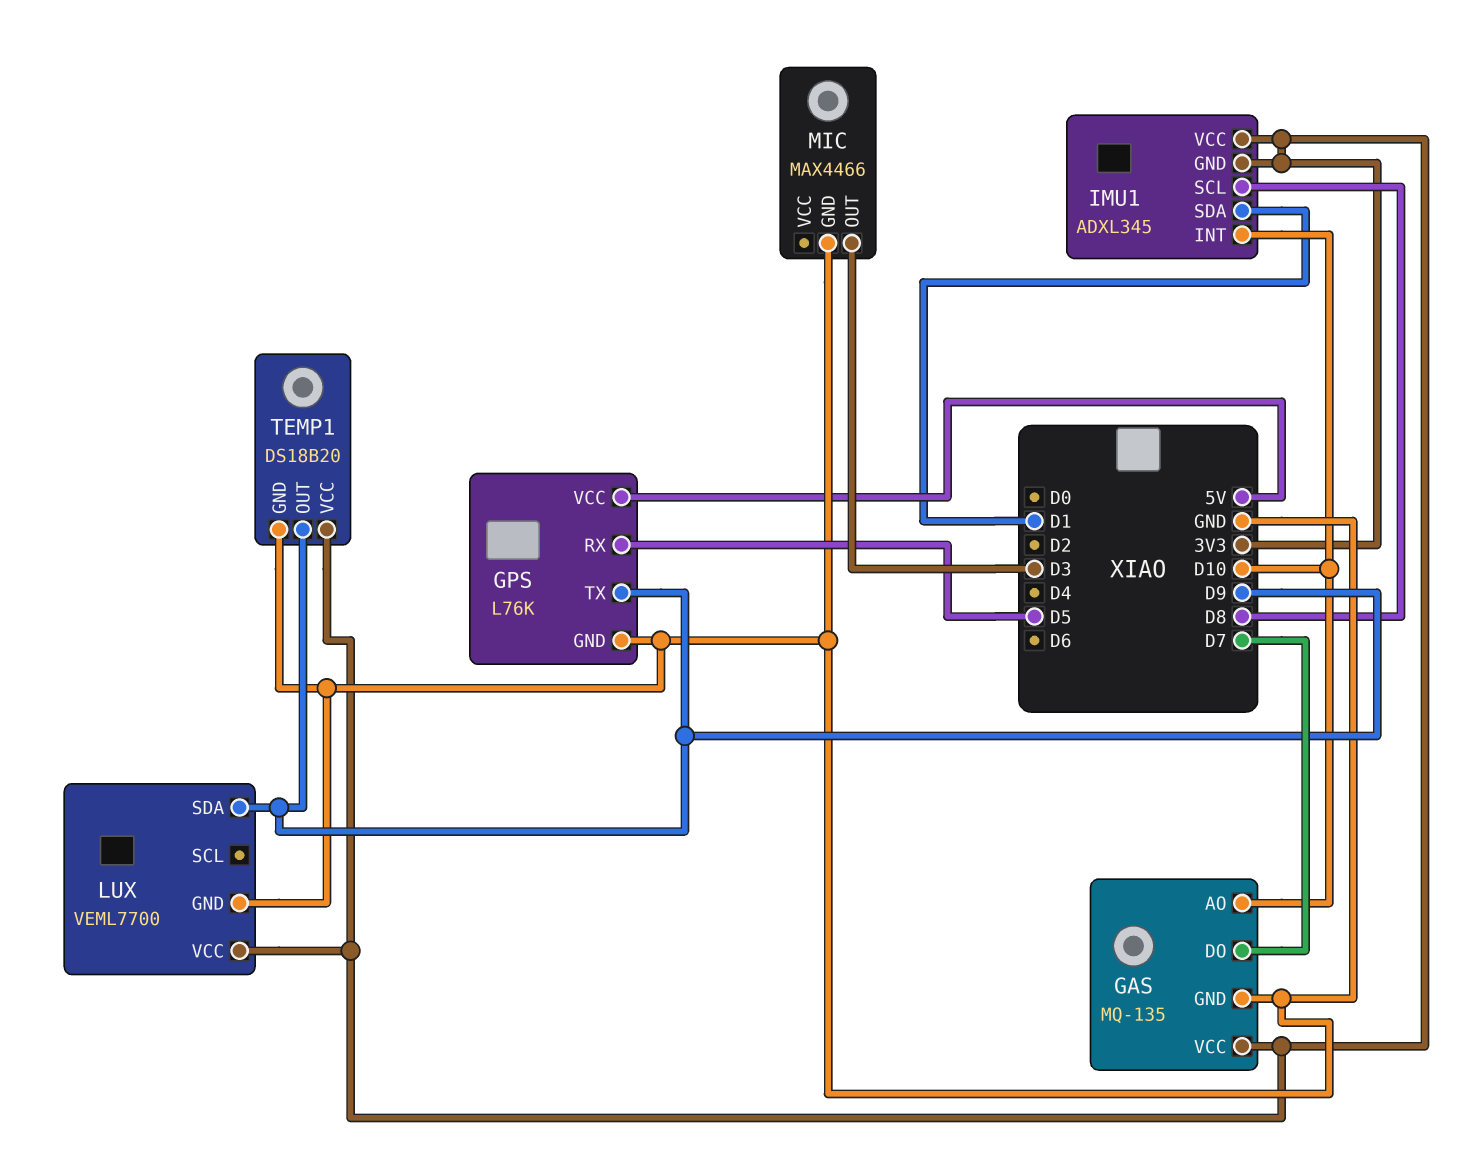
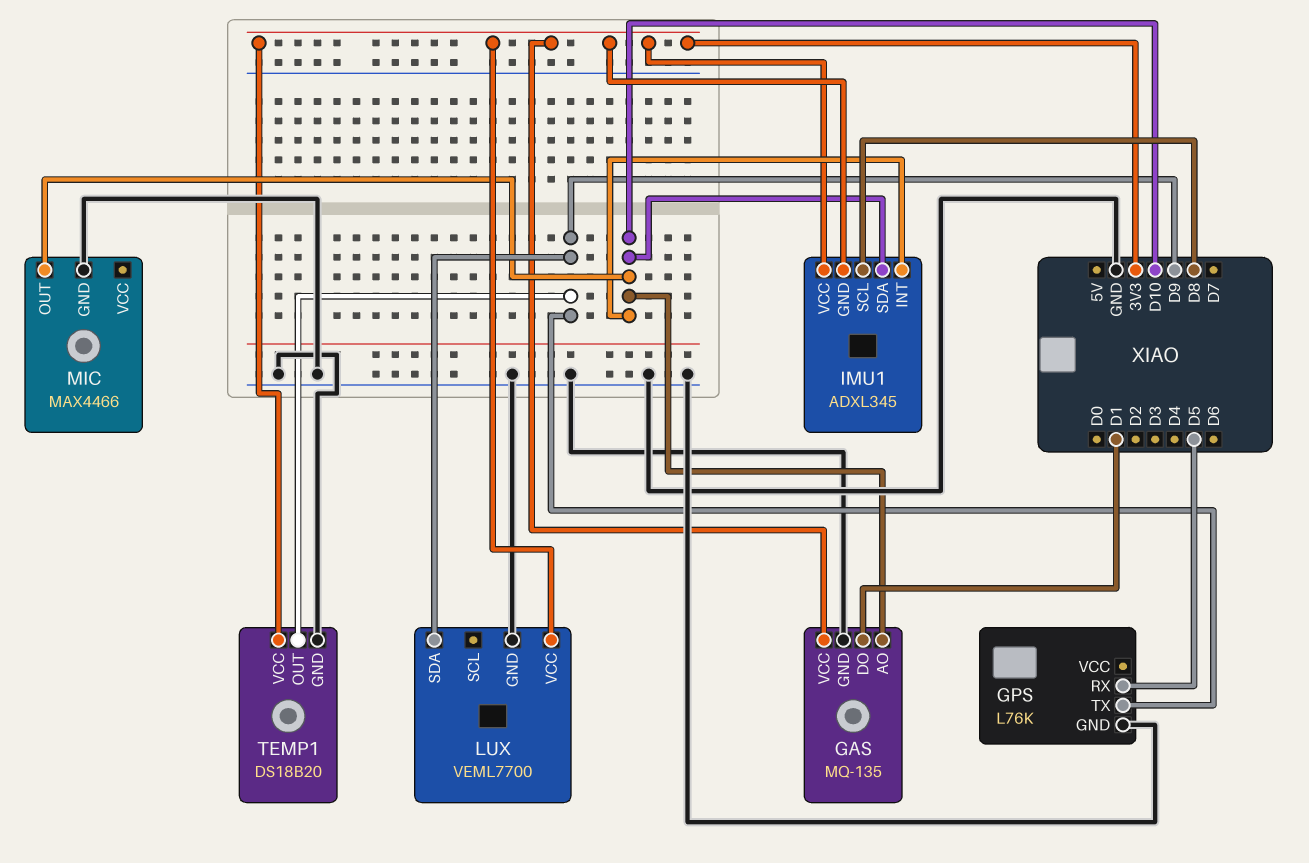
GAS pin DO: D7 -> D1
GPS pin VCC: 5V -> none
IMU1 pin SDA: D1 -> D10
MIC pin OUT: D3 -> D10

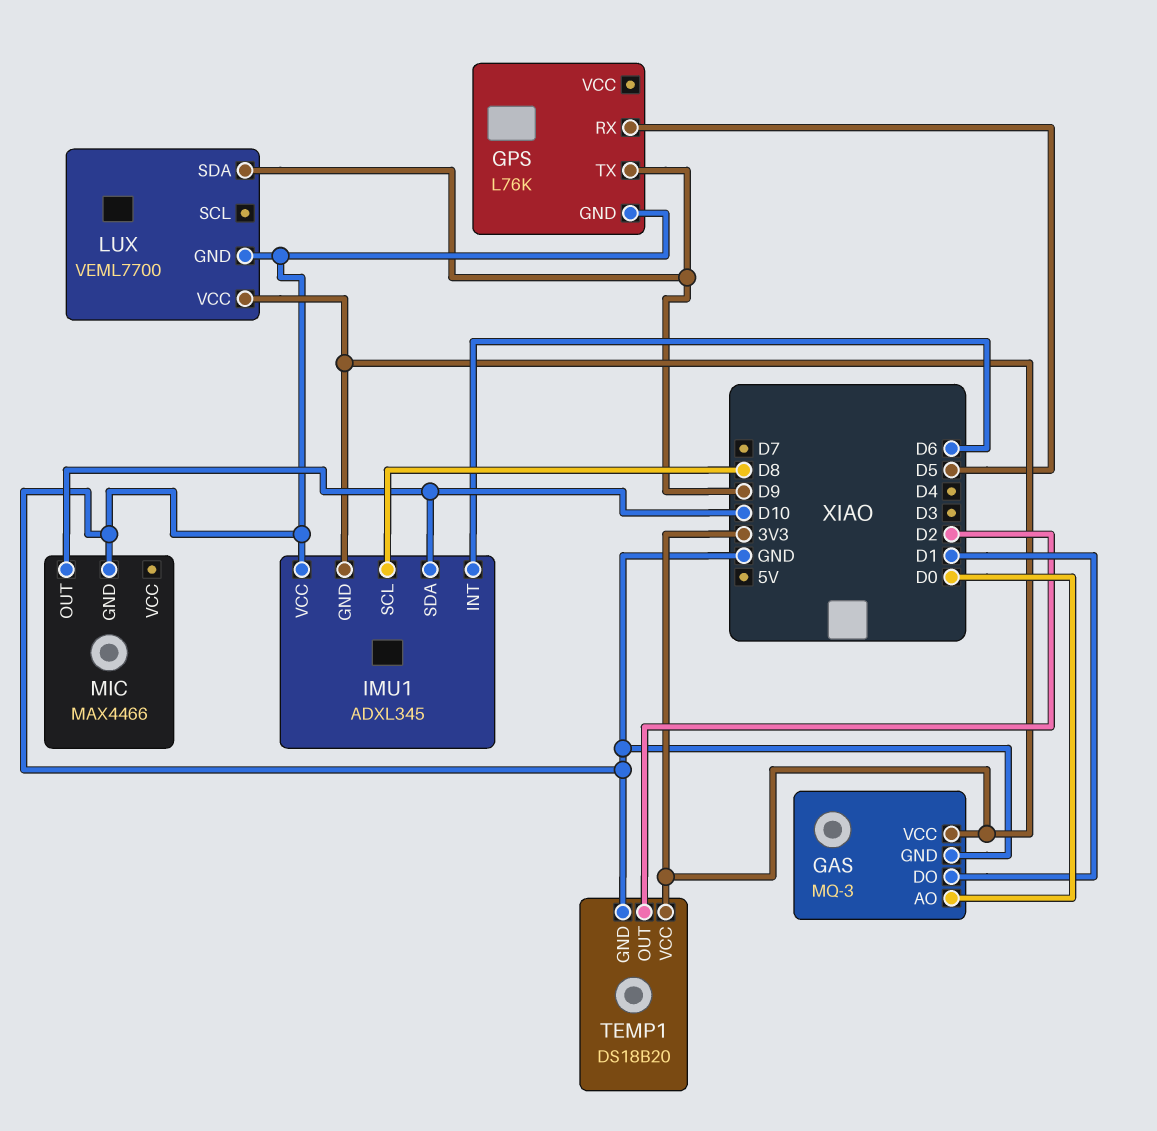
GAS: MQ-135 -> MQ-3
GAS pin AO: D10 -> D0
IMU1 pin INT: D10 -> D6
IMU1 pin VCC: 3V3 -> GND
TEMP1 pin OUT: D9 -> D2

